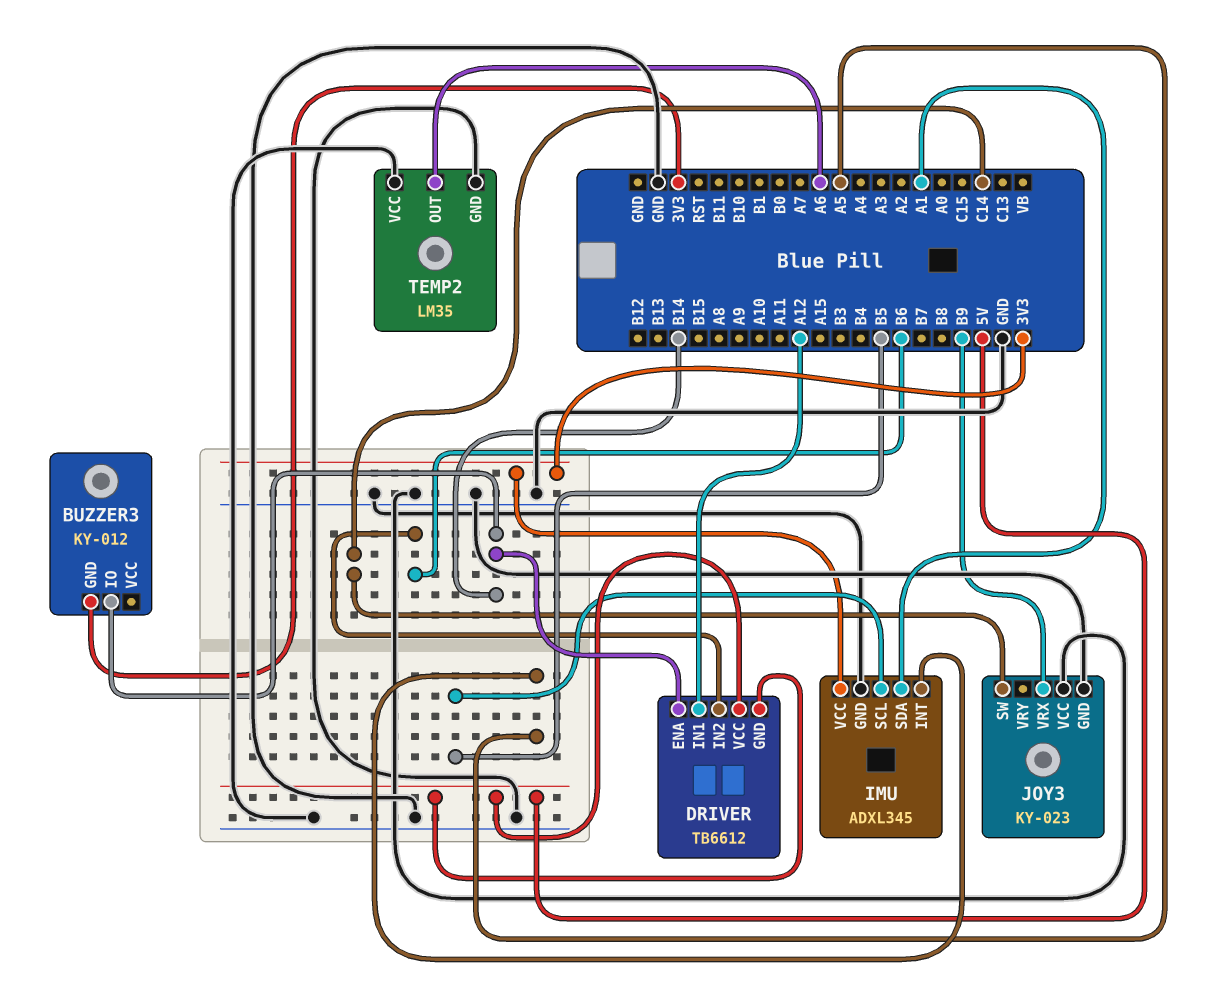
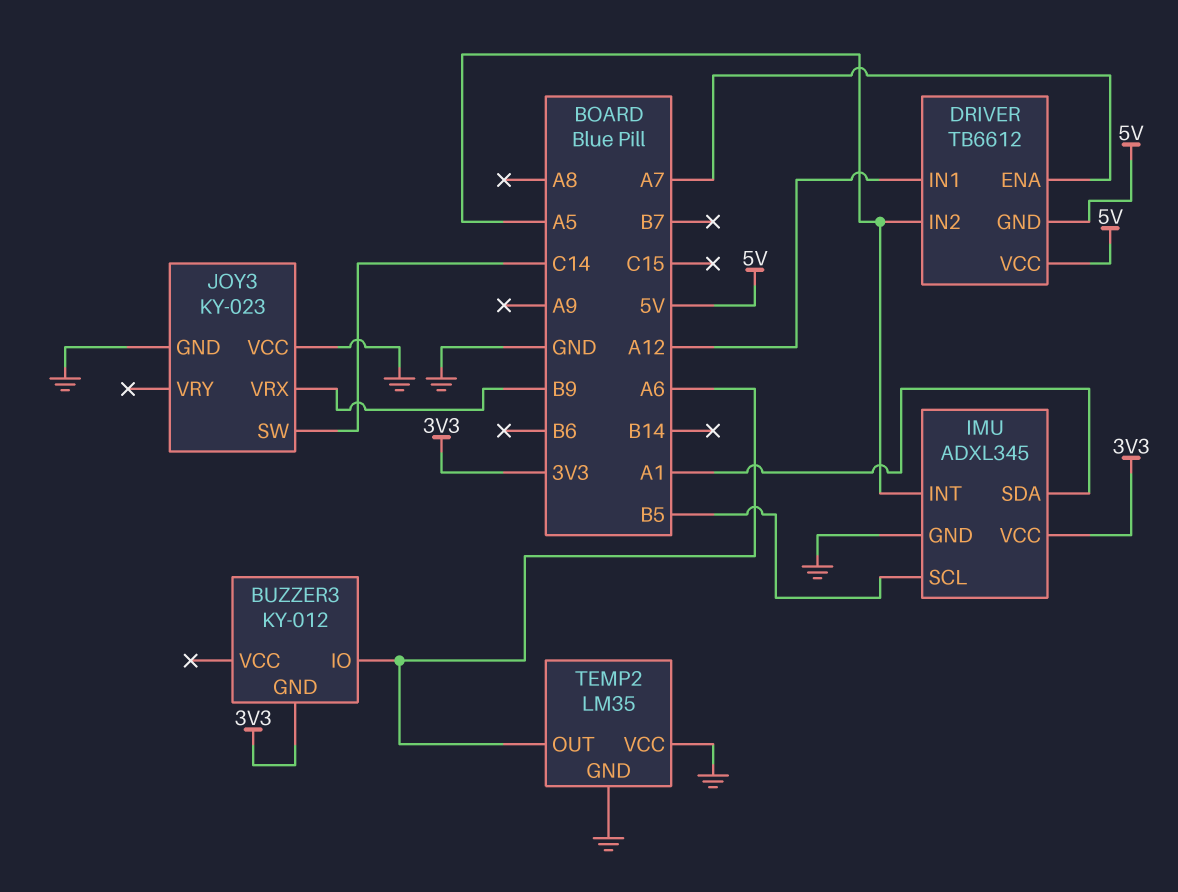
BUZZER3 pin IO: B14 -> A6
DRIVER pin ENA: B14 -> A7
DRIVER pin IN2: B6 -> A5

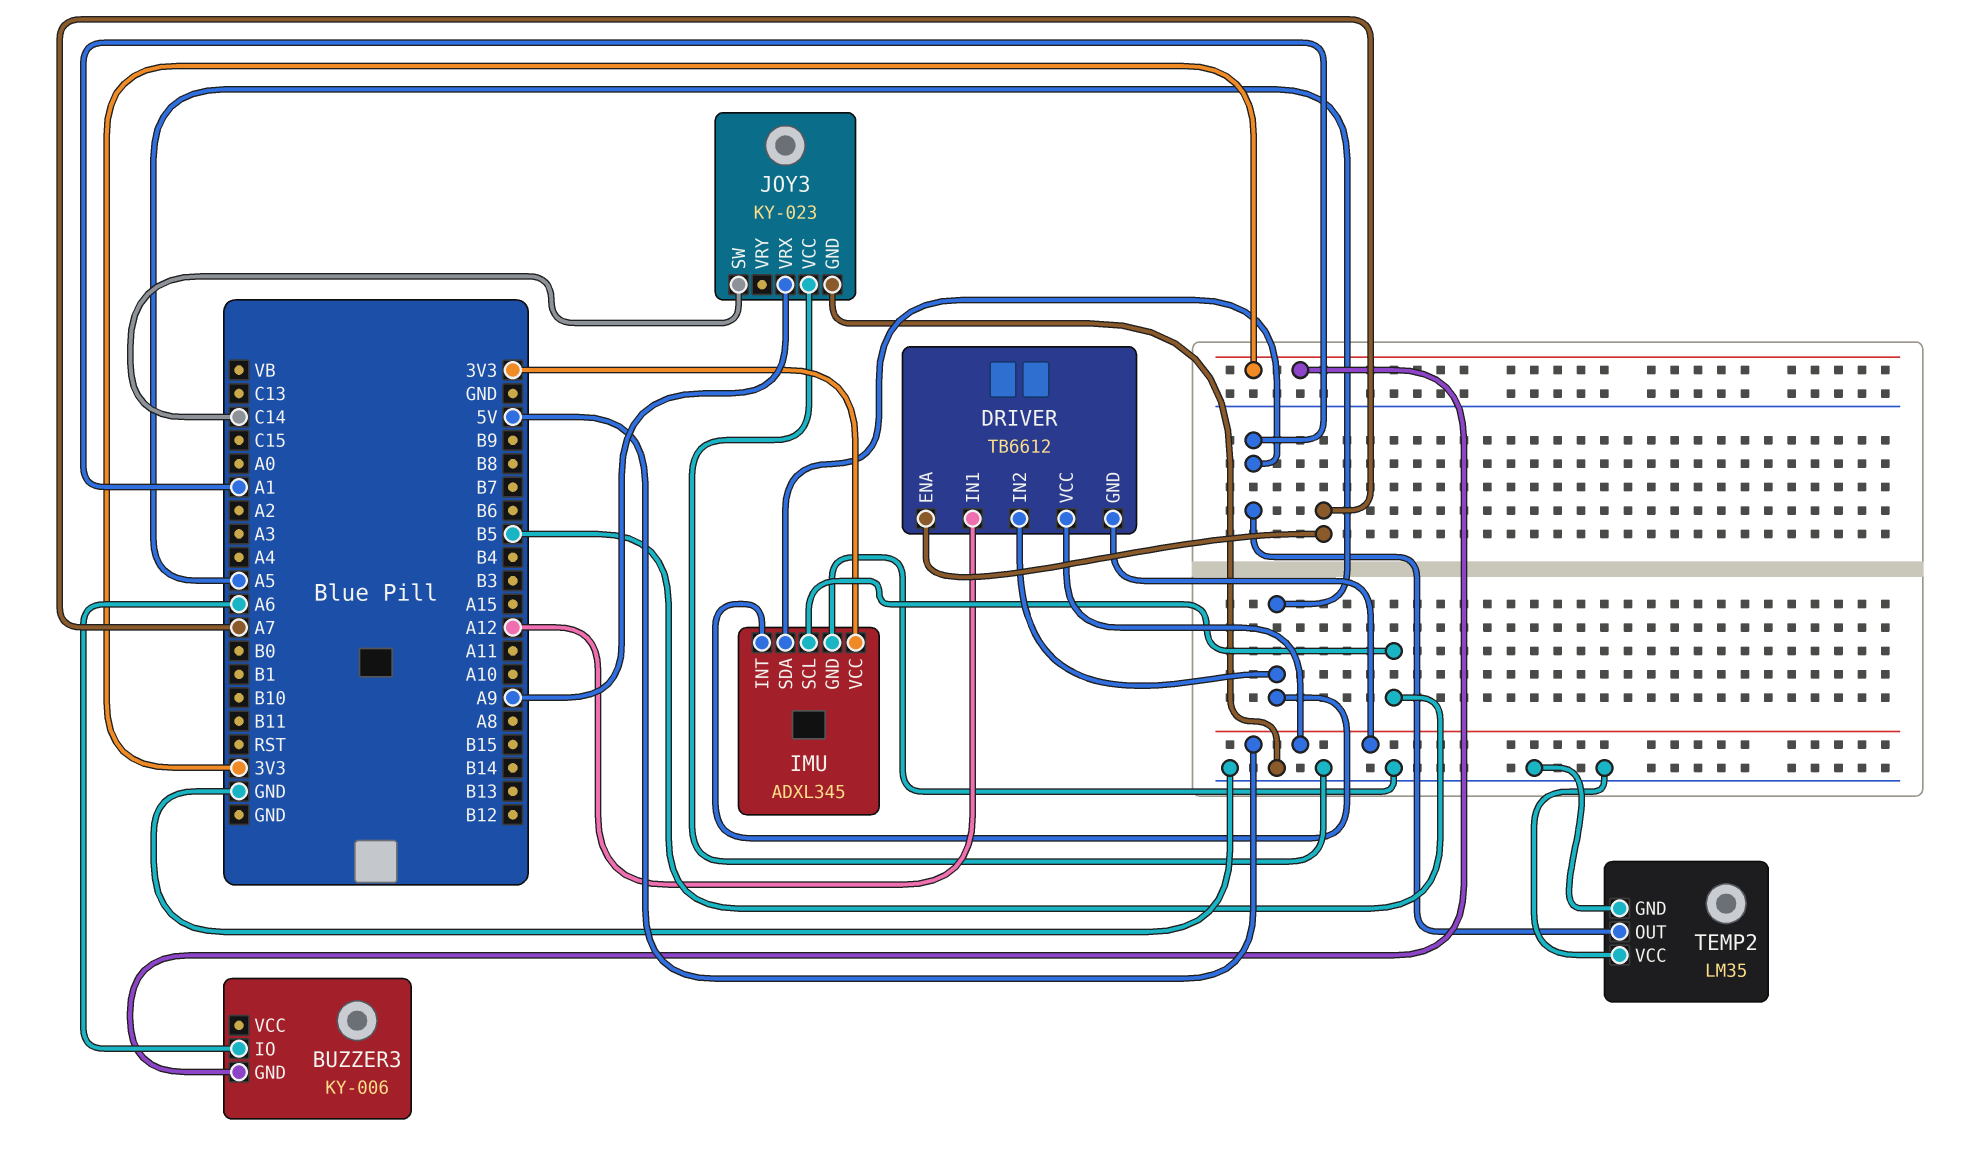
BUZZER3: KY-012 -> KY-006
JOY3 pin VRX: B9 -> A9
TEMP2 pin OUT: A6 -> A1

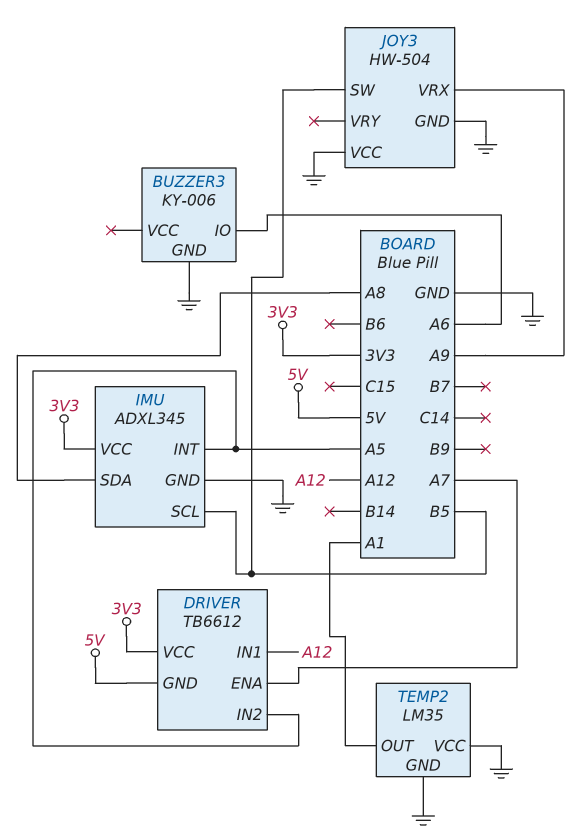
BUZZER3 pin GND: 3V3 -> GND
DRIVER pin VCC: 5V -> 3V3
IMU pin SDA: A1 -> A8
JOY3: KY-023 -> HW-504
JOY3 pin SW: C14 -> B5

